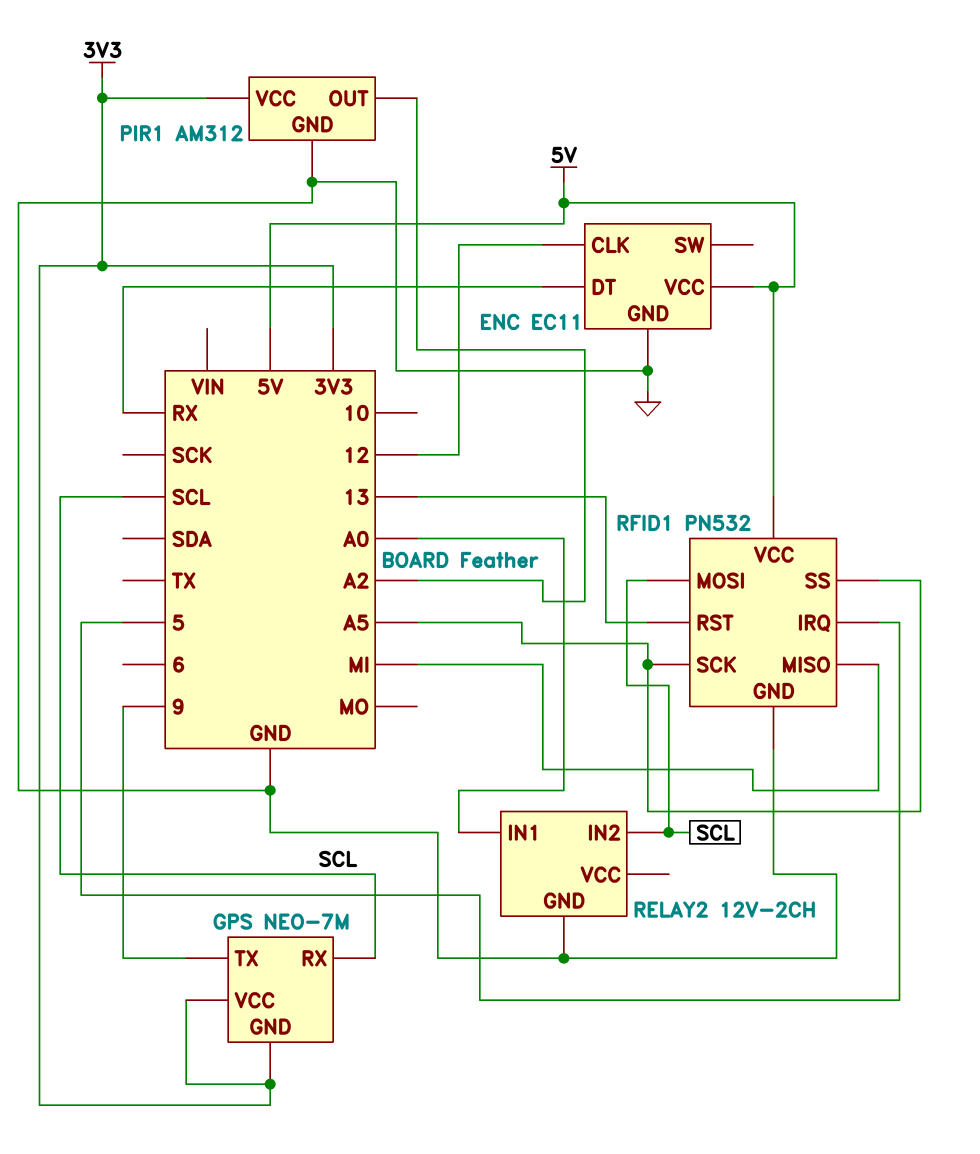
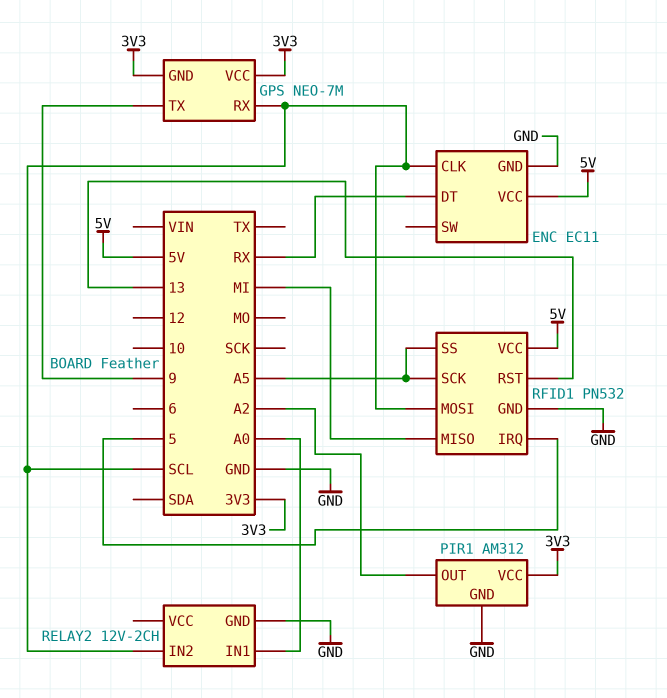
ENC pin CLK: 12 -> SCL

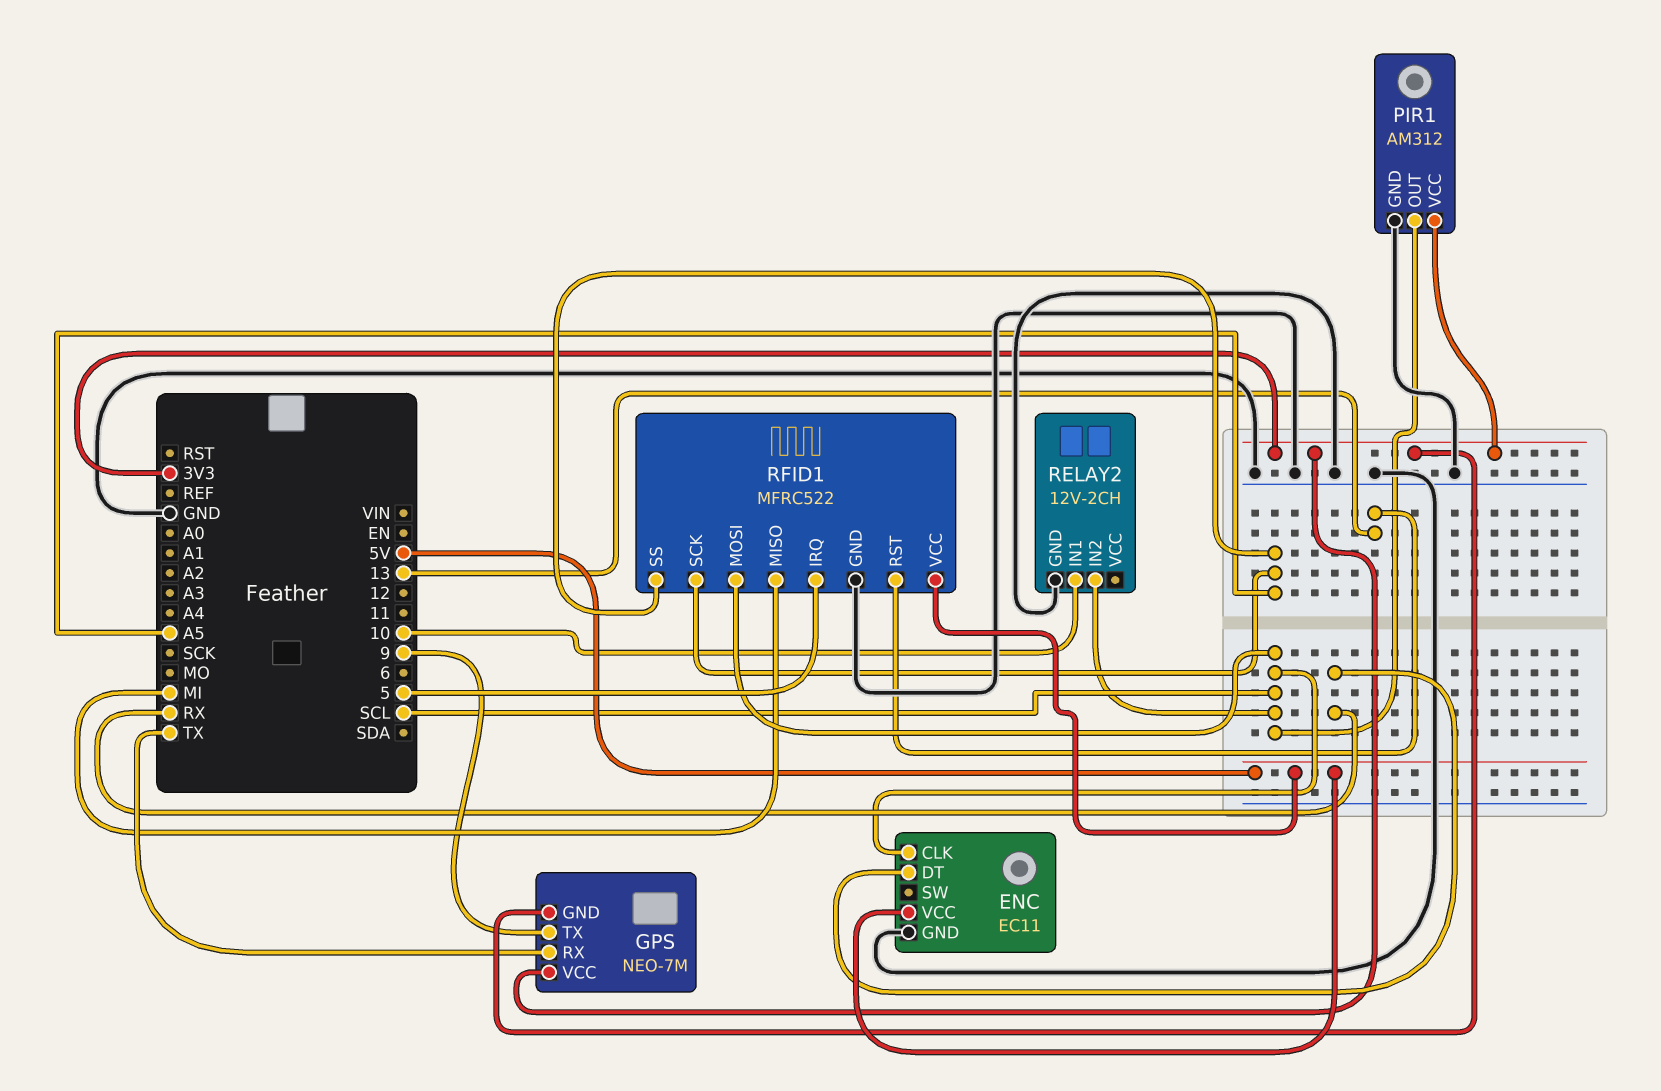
GPS pin RX: SCL -> TX
PIR1 pin OUT: A2 -> SCL
RELAY2 pin IN1: A0 -> 10
RFID1: PN532 -> MFRC522

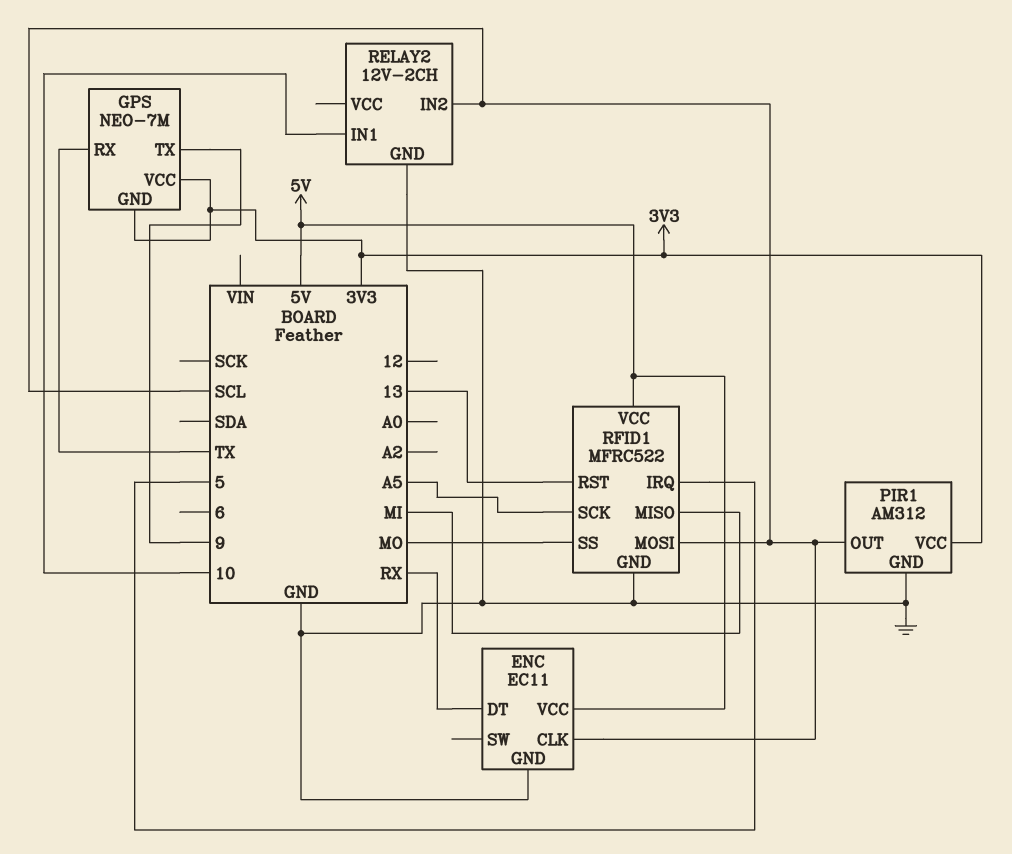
RFID1 pin SS: A5 -> MO

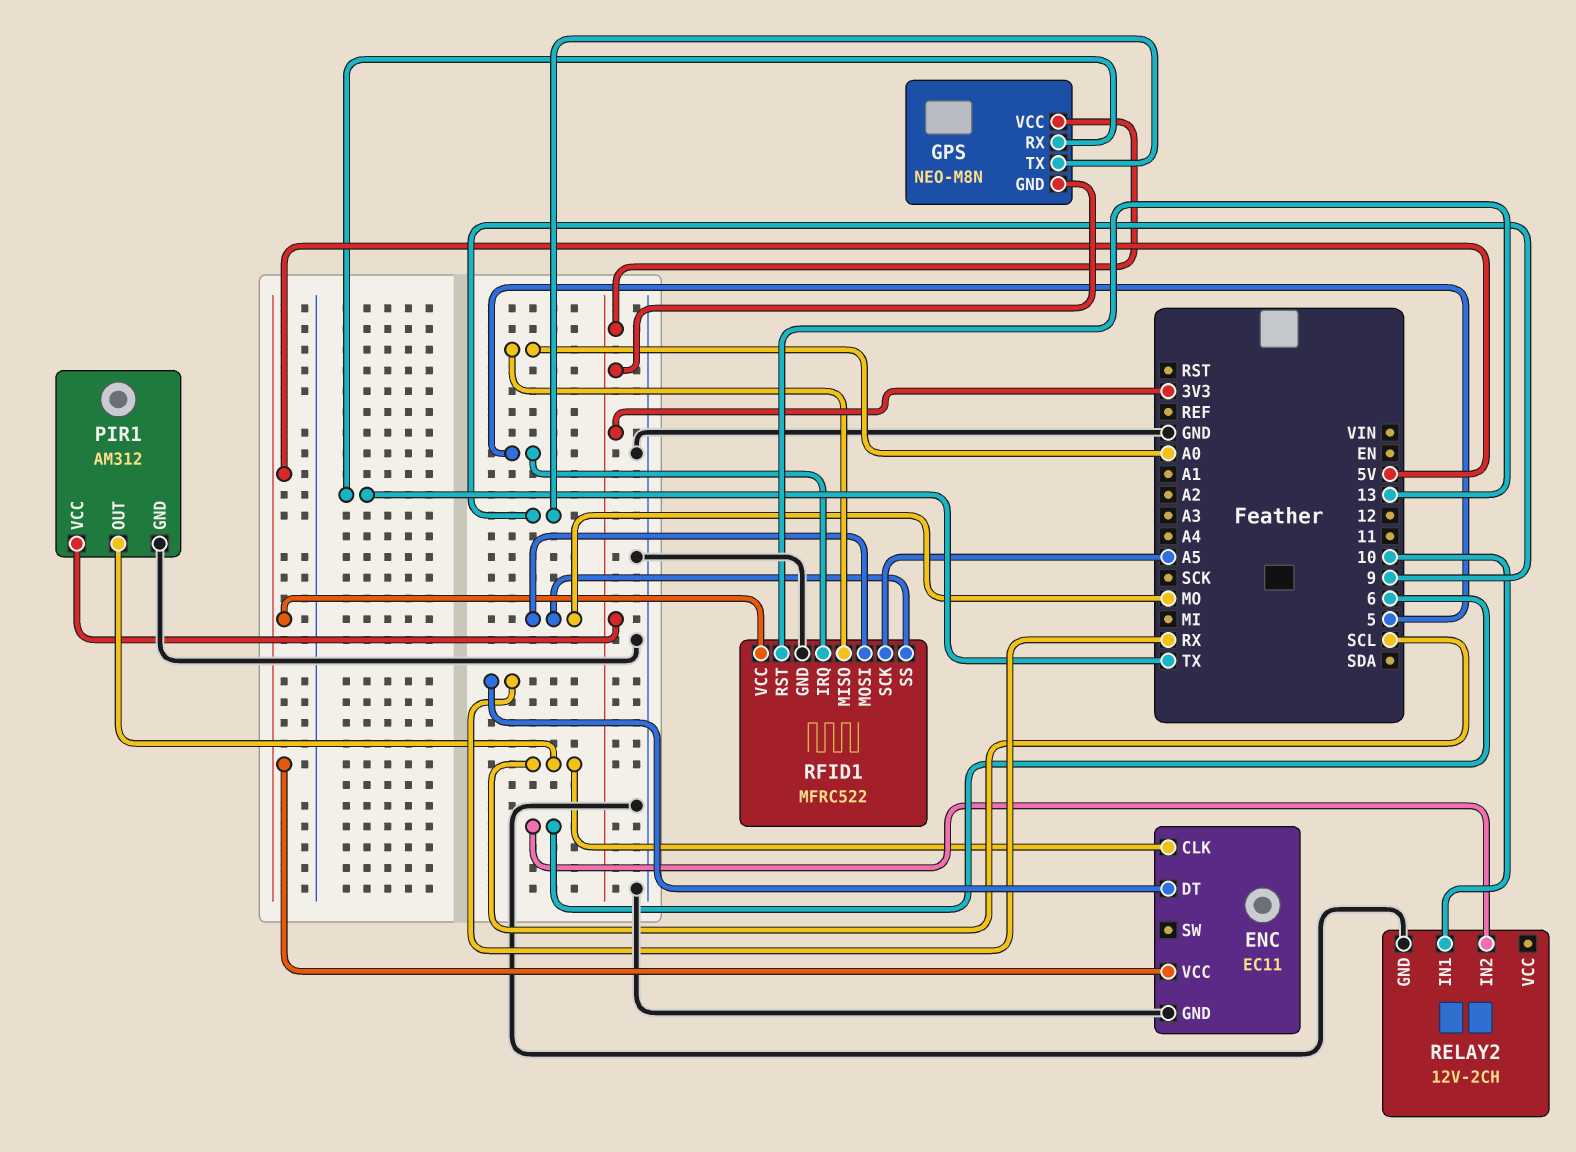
GPS: NEO-7M -> NEO-M8N
RELAY2 pin IN2: SCL -> 6
RFID1 pin MISO: MI -> A0
RFID1 pin MOSI: SCL -> MO

